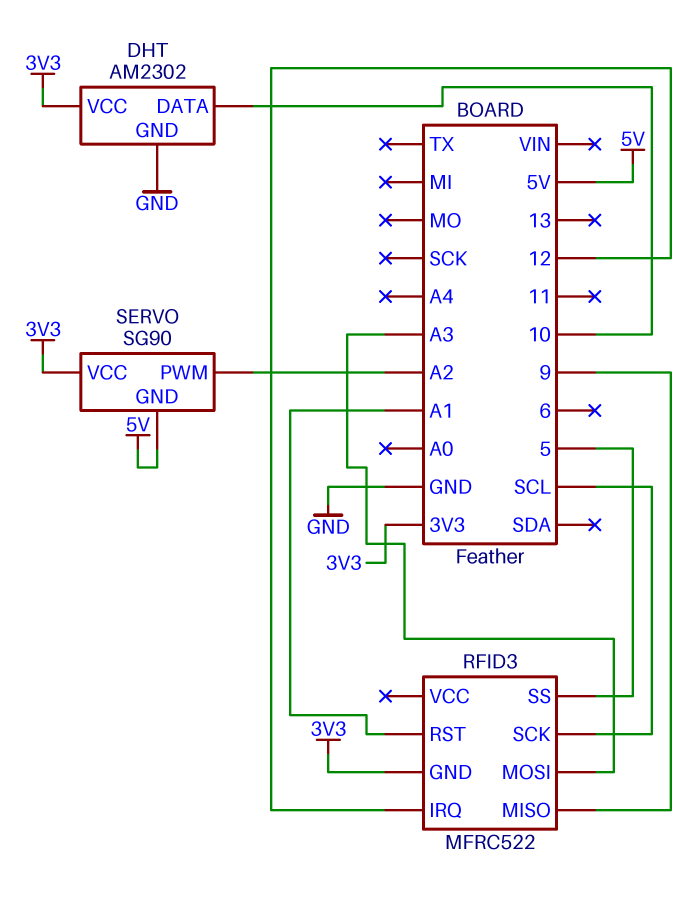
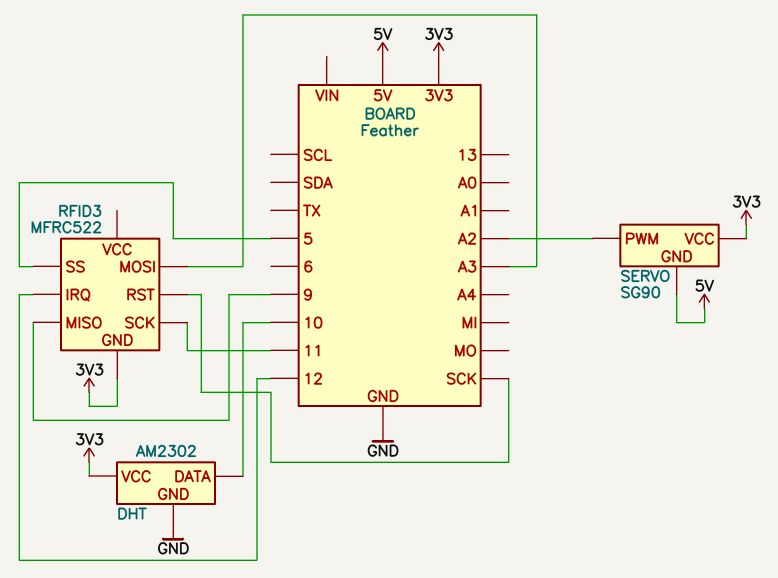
RFID3 pin RST: A1 -> SCK
RFID3 pin SCK: SCL -> 11

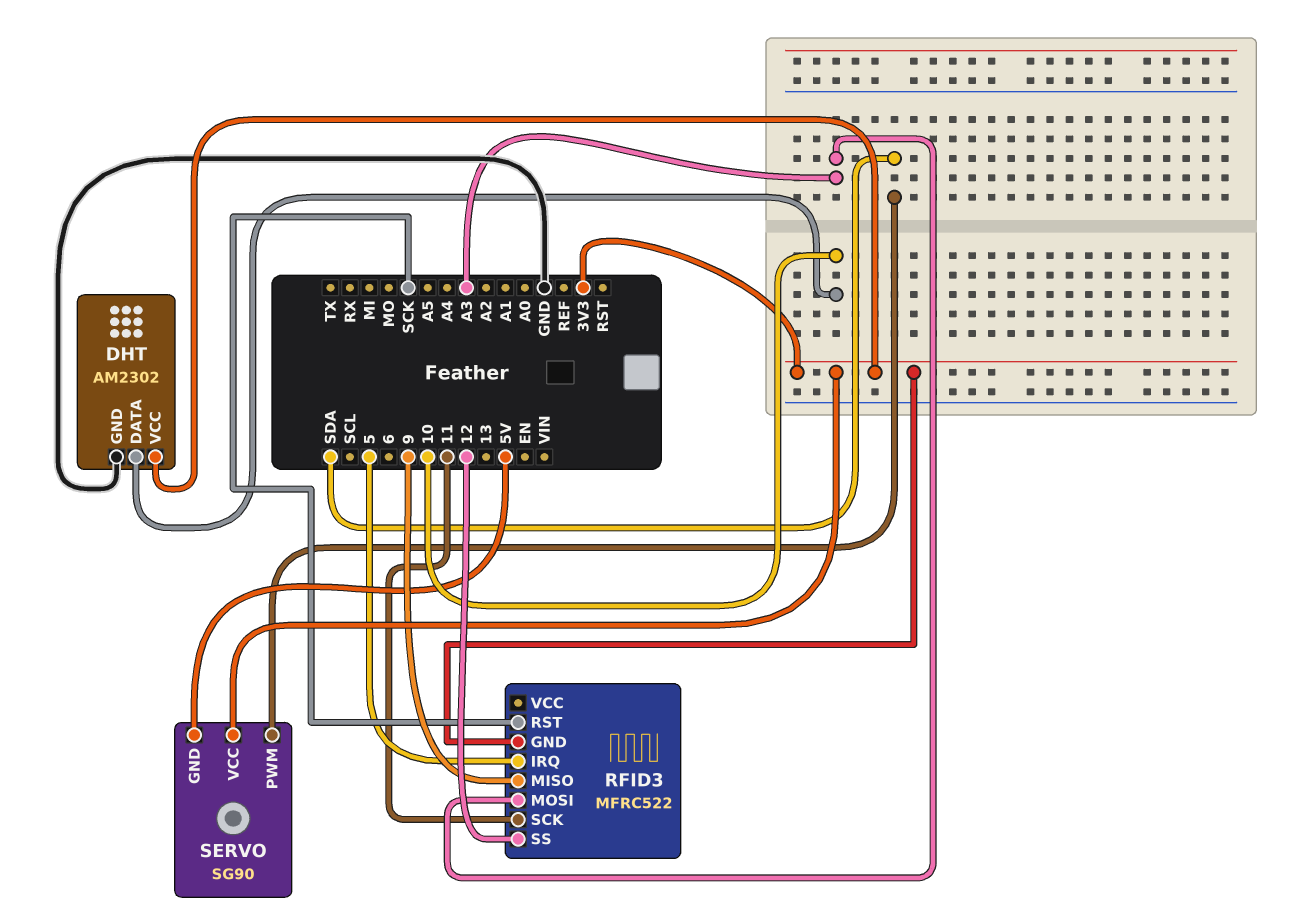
RFID3 pin IRQ: 12 -> 5
RFID3 pin SS: 5 -> 12
SERVO pin PWM: A2 -> SDA

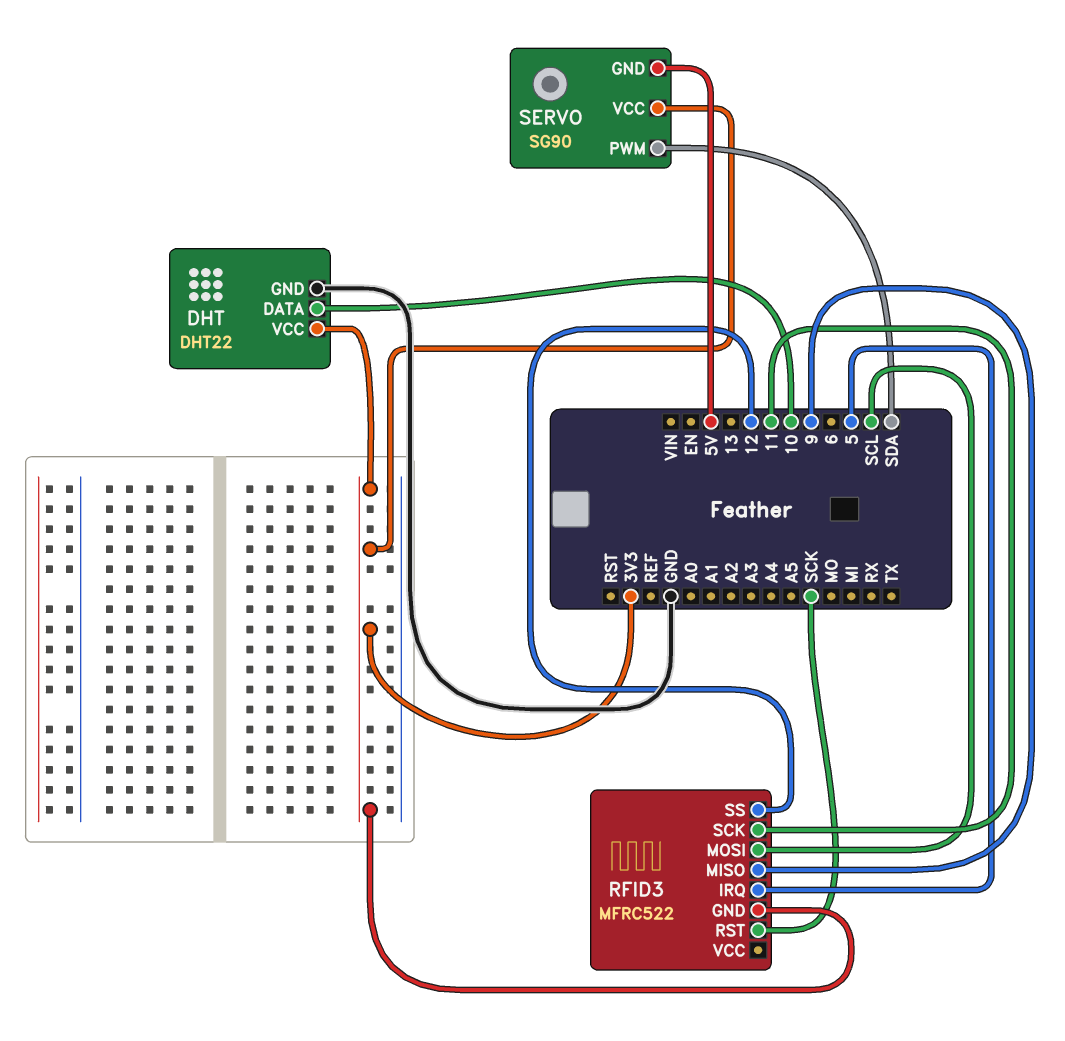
DHT: AM2302 -> DHT22
RFID3 pin MOSI: A3 -> SCL

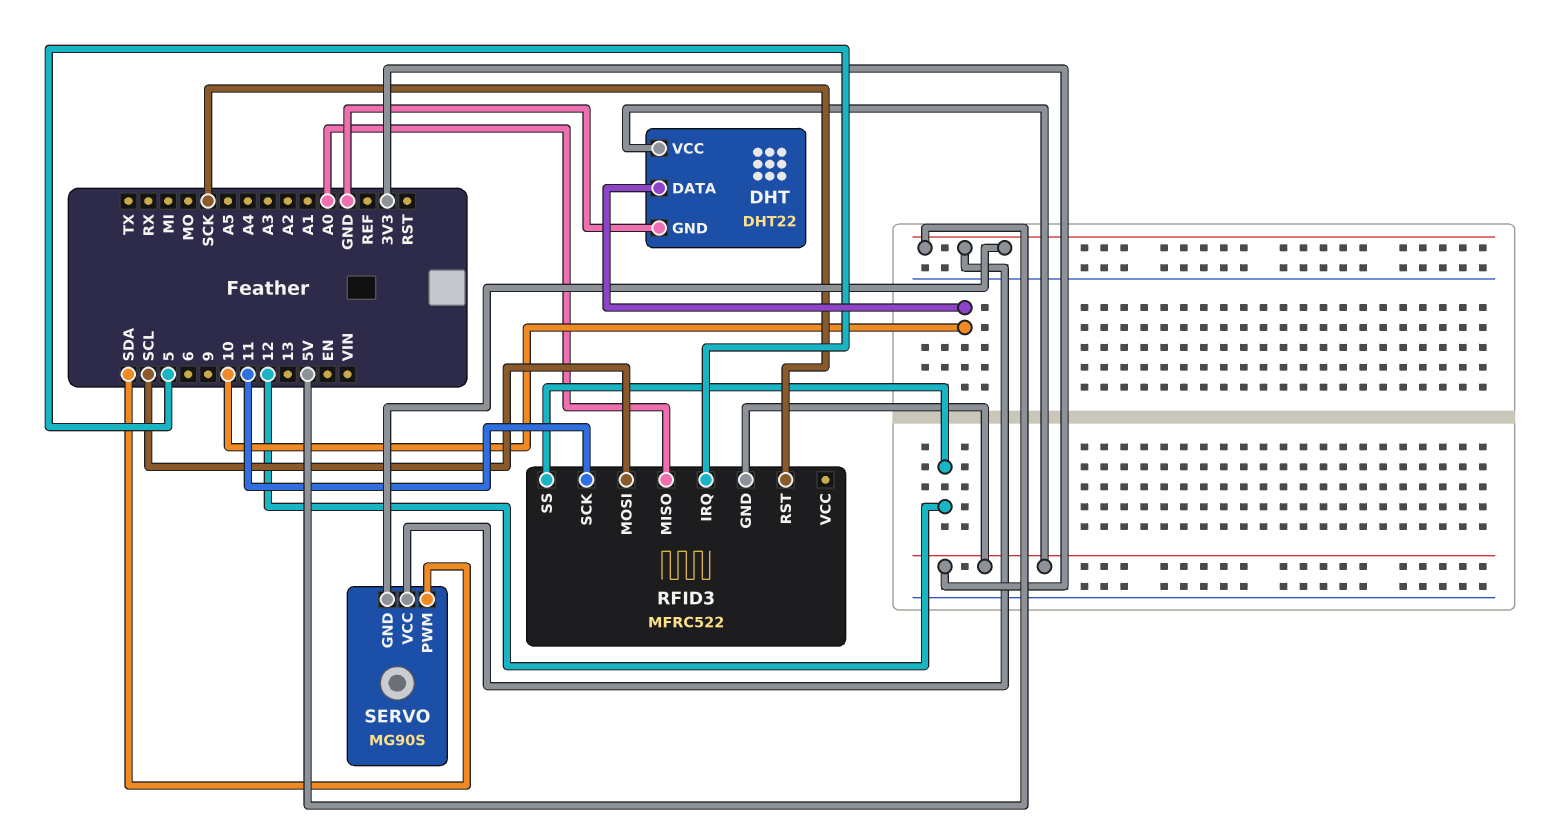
RFID3 pin MISO: 9 -> A0
SERVO: SG90 -> MG90S
SERVO pin VCC: 3V3 -> 5V

